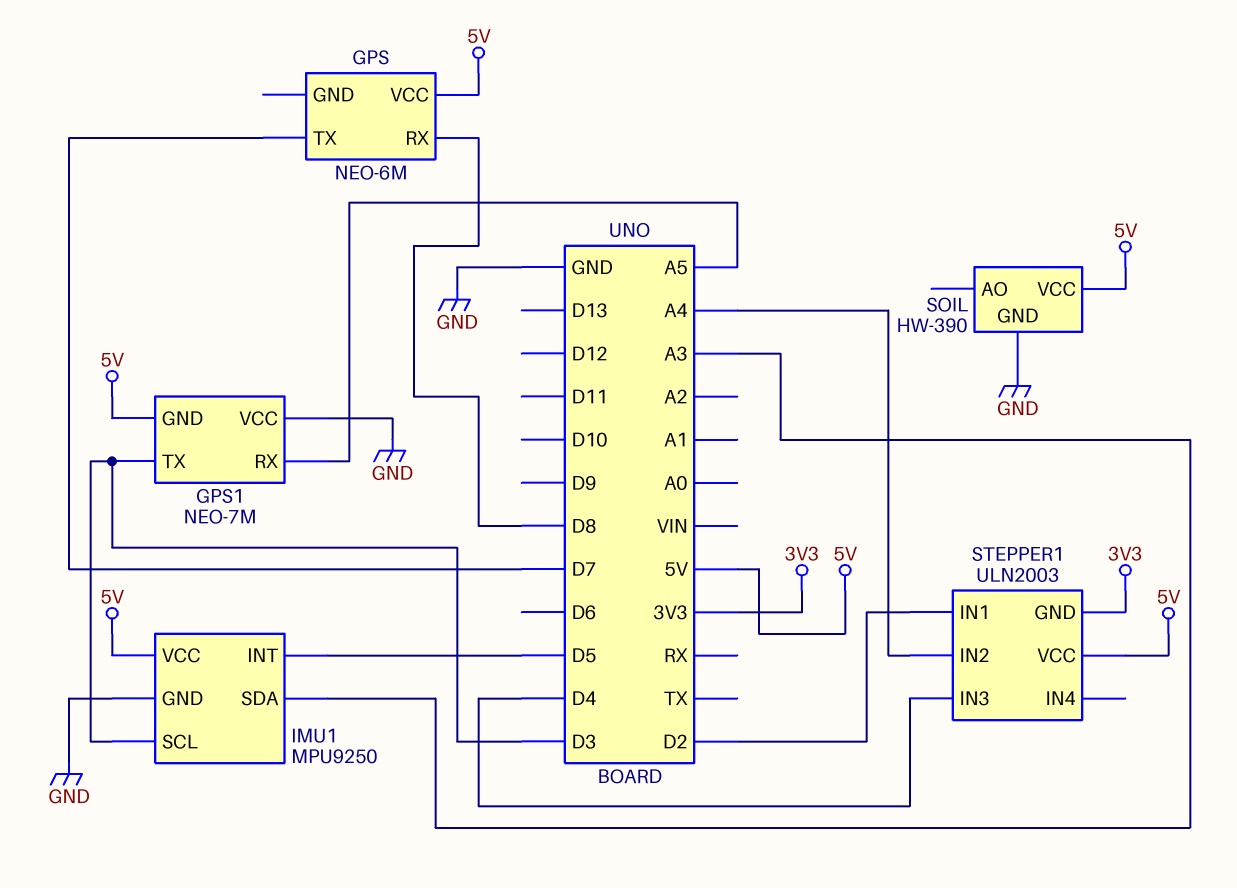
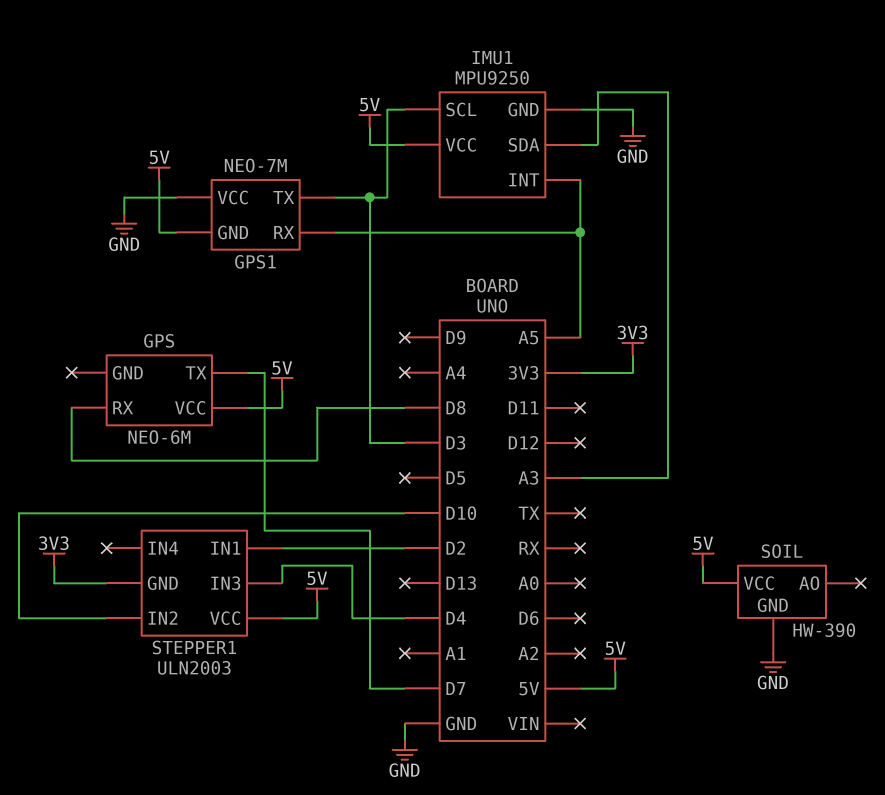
IMU1 pin INT: D5 -> A5
STEPPER1 pin IN2: A4 -> D10

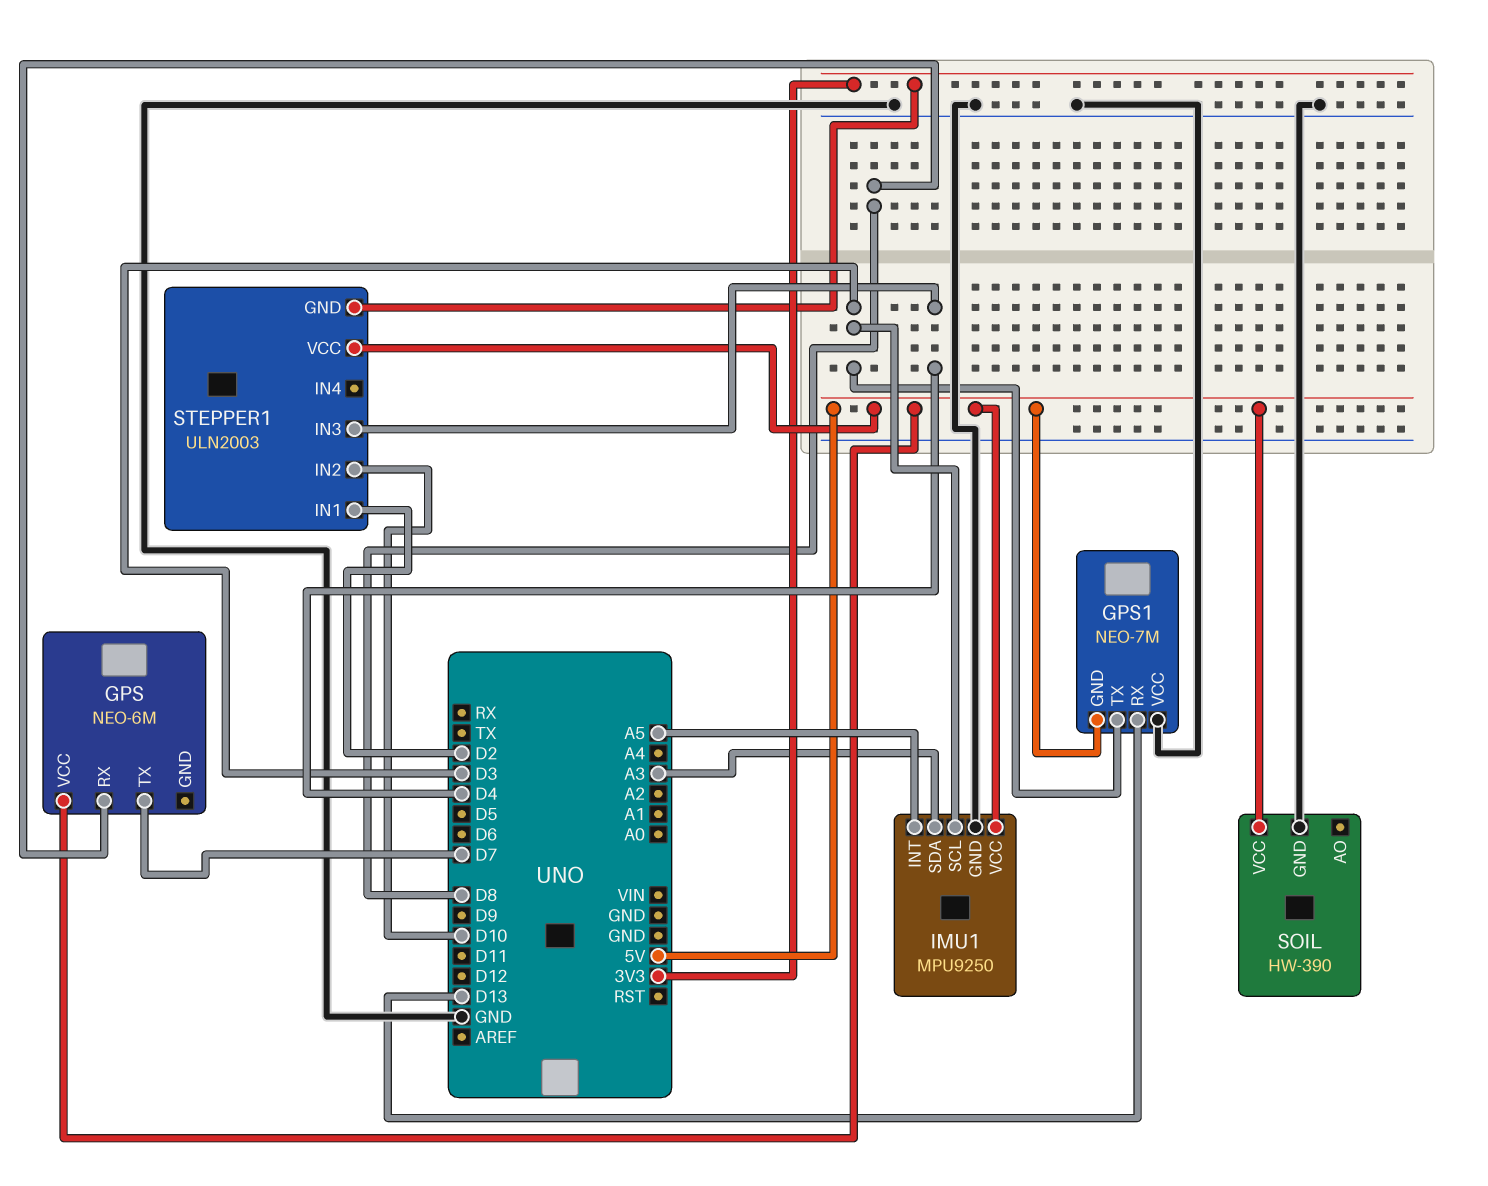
GPS1 pin RX: A5 -> D13

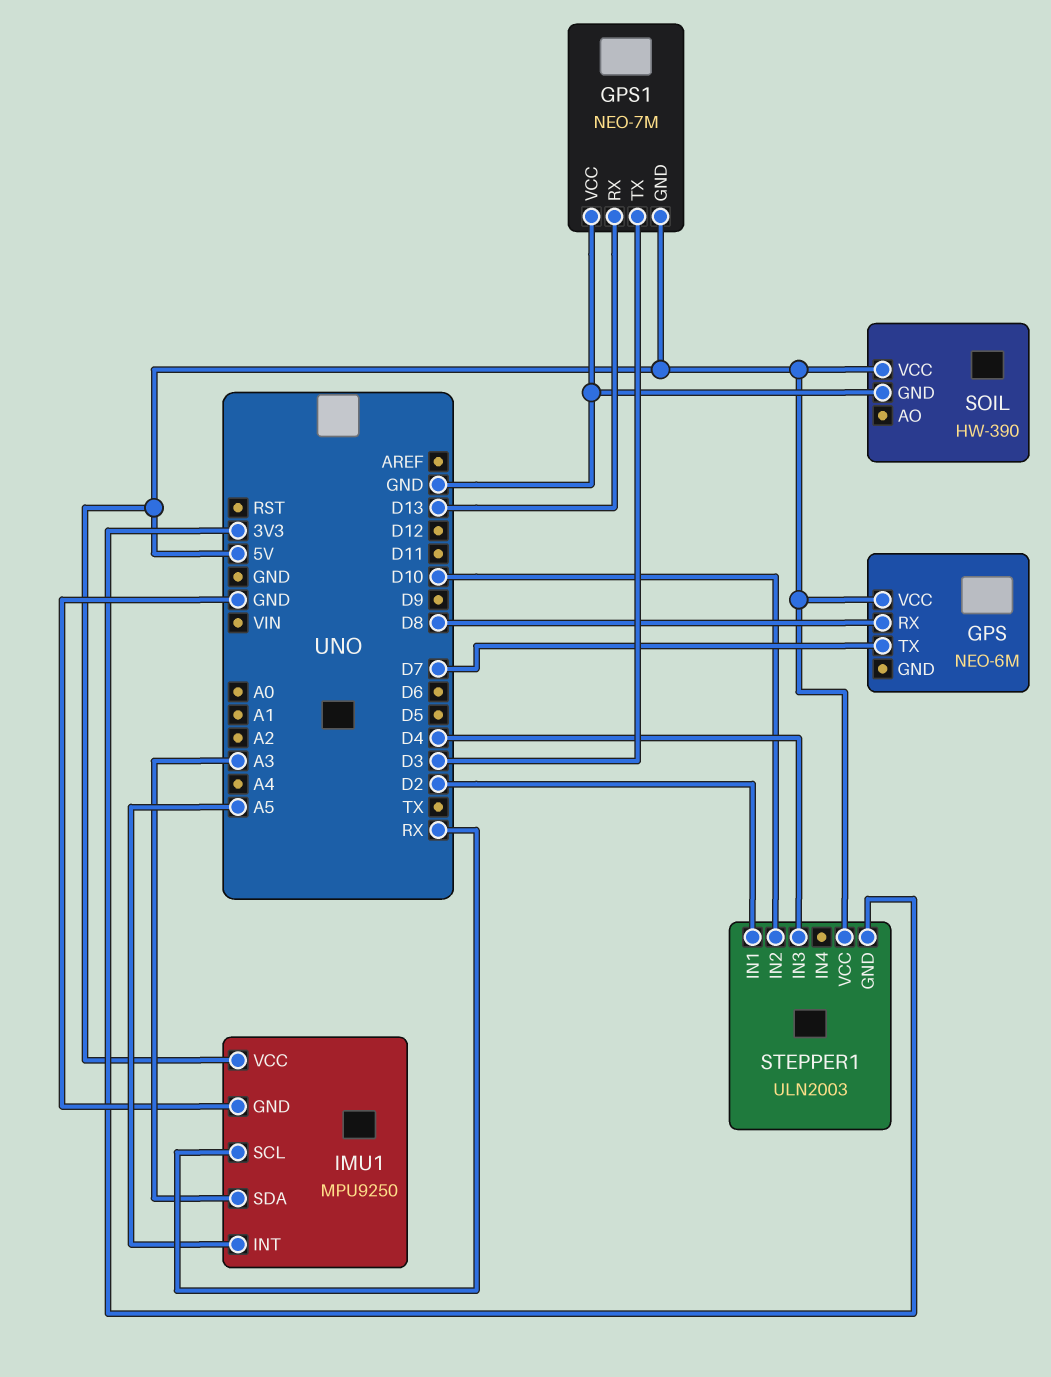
IMU1 pin SCL: D3 -> RX

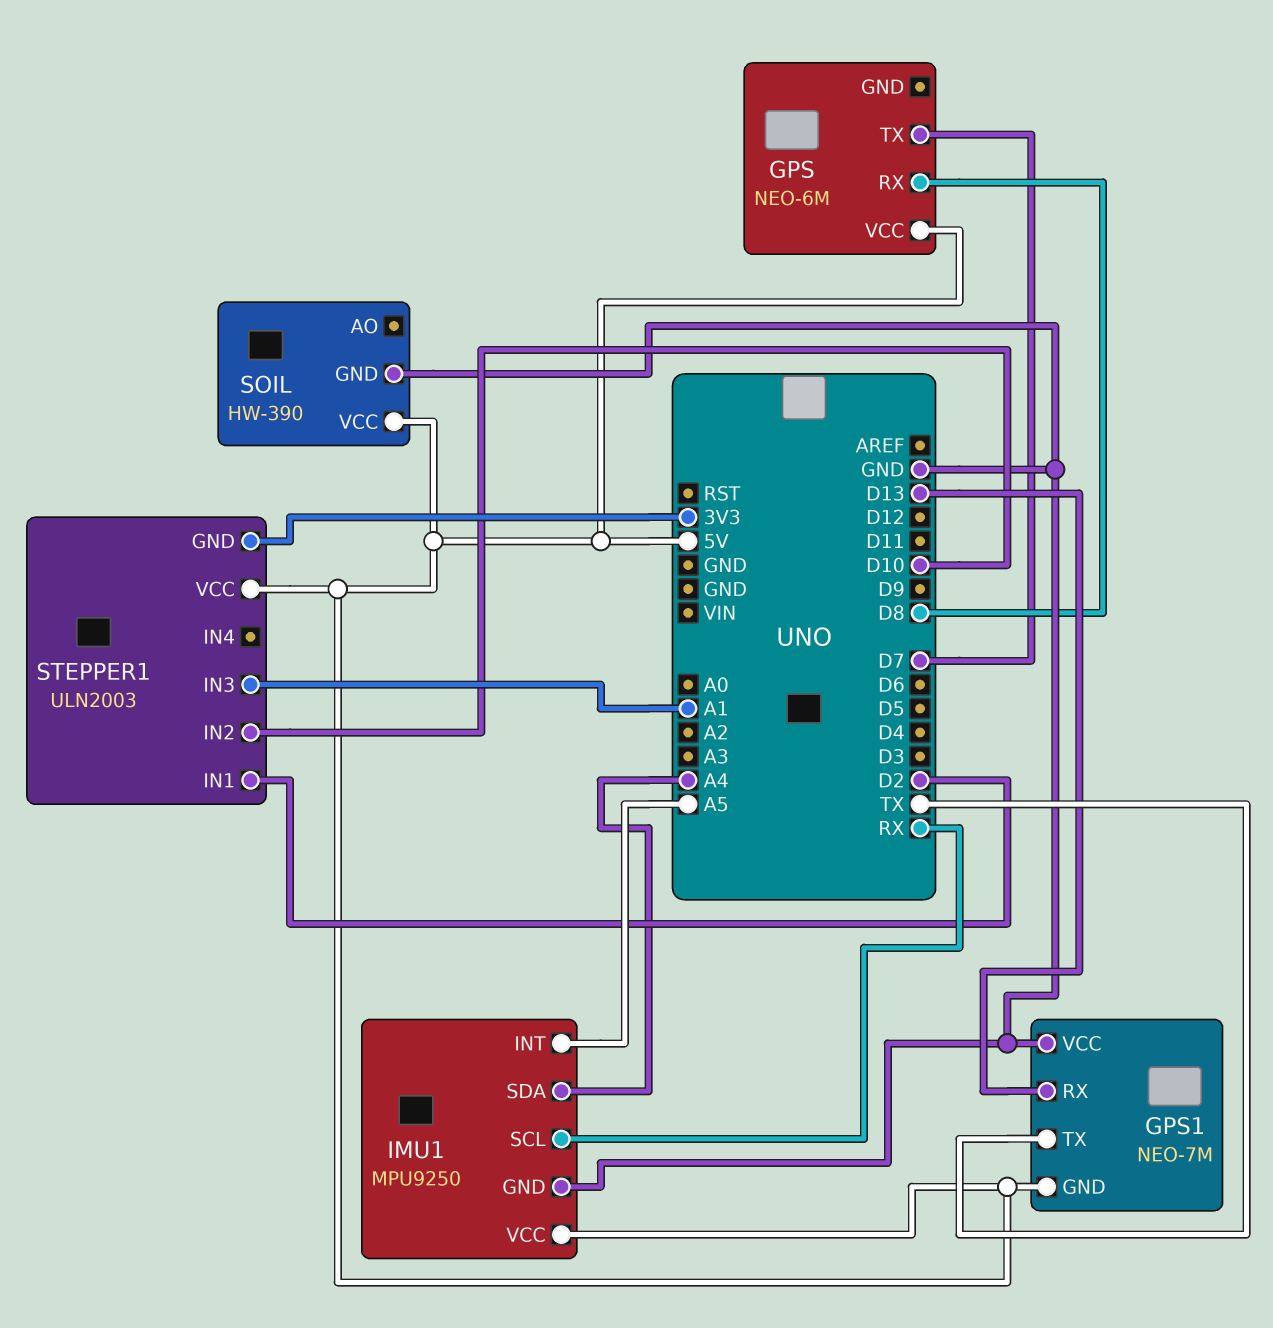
GPS1 pin TX: D3 -> TX
IMU1 pin SDA: A3 -> A4
STEPPER1 pin IN3: D4 -> A1

